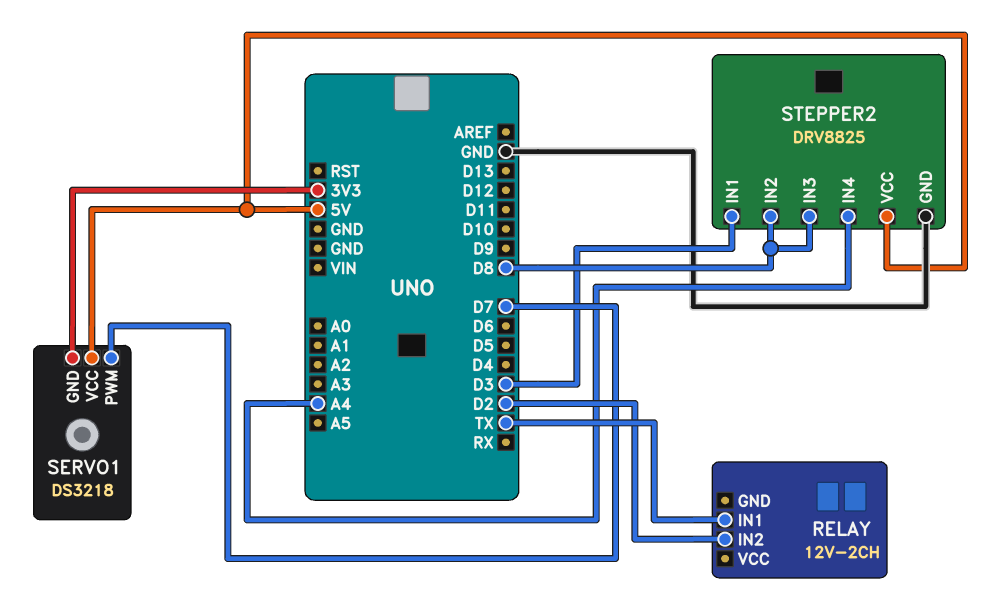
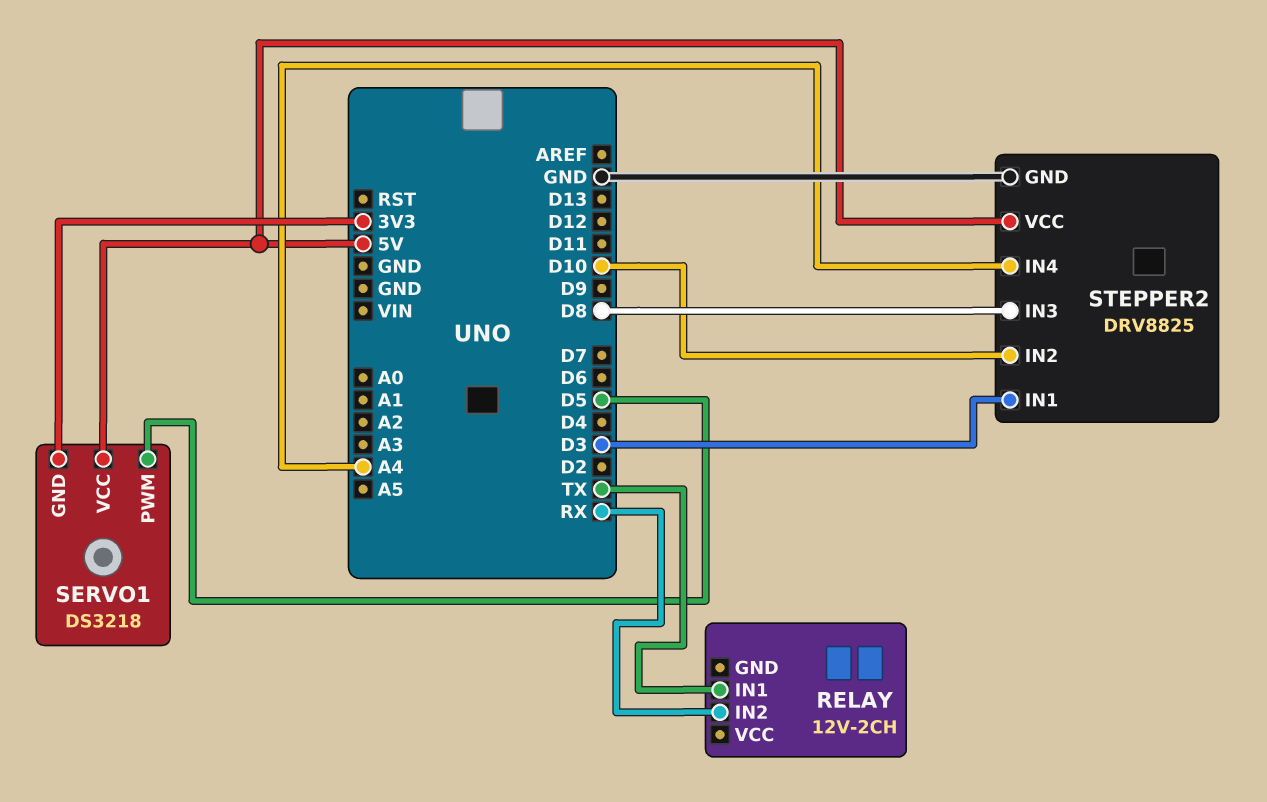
RELAY pin IN2: D2 -> RX
SERVO1 pin PWM: D7 -> D5
STEPPER2 pin IN2: D8 -> D10

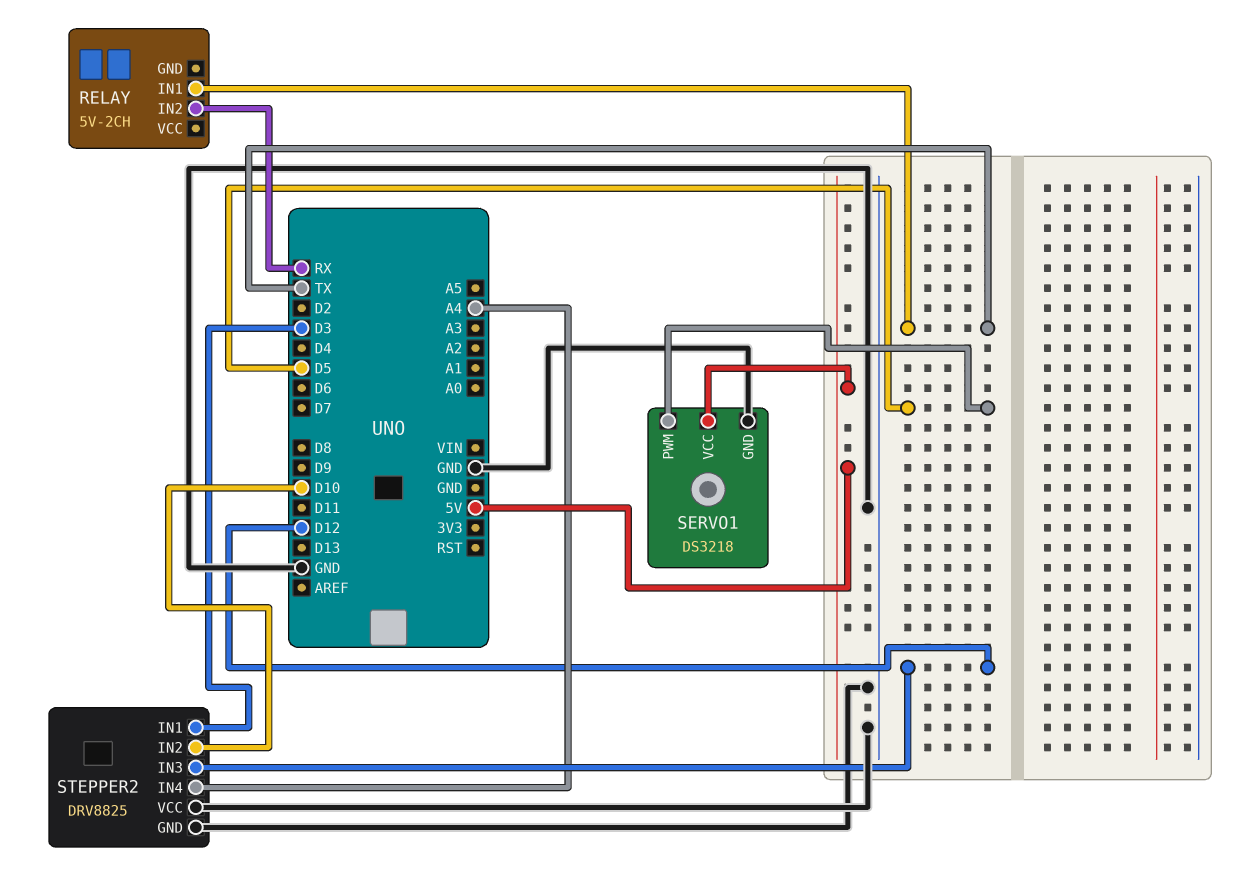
RELAY: 12V-2CH -> 5V-2CH
SERVO1 pin GND: 3V3 -> GND
STEPPER2 pin IN3: D8 -> D12
STEPPER2 pin VCC: 5V -> GND

